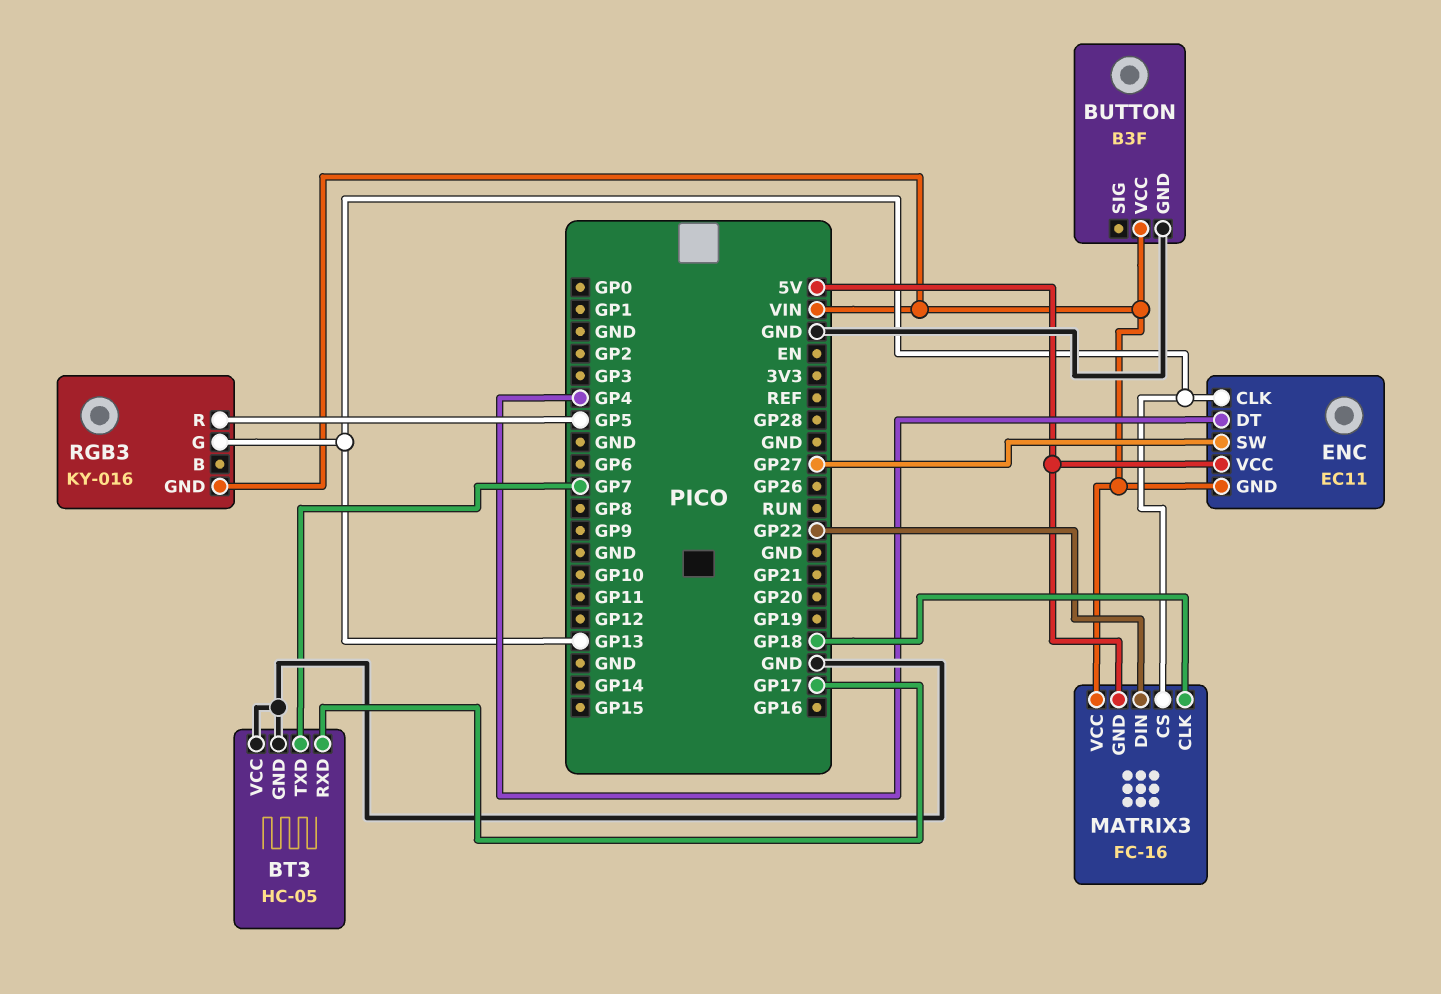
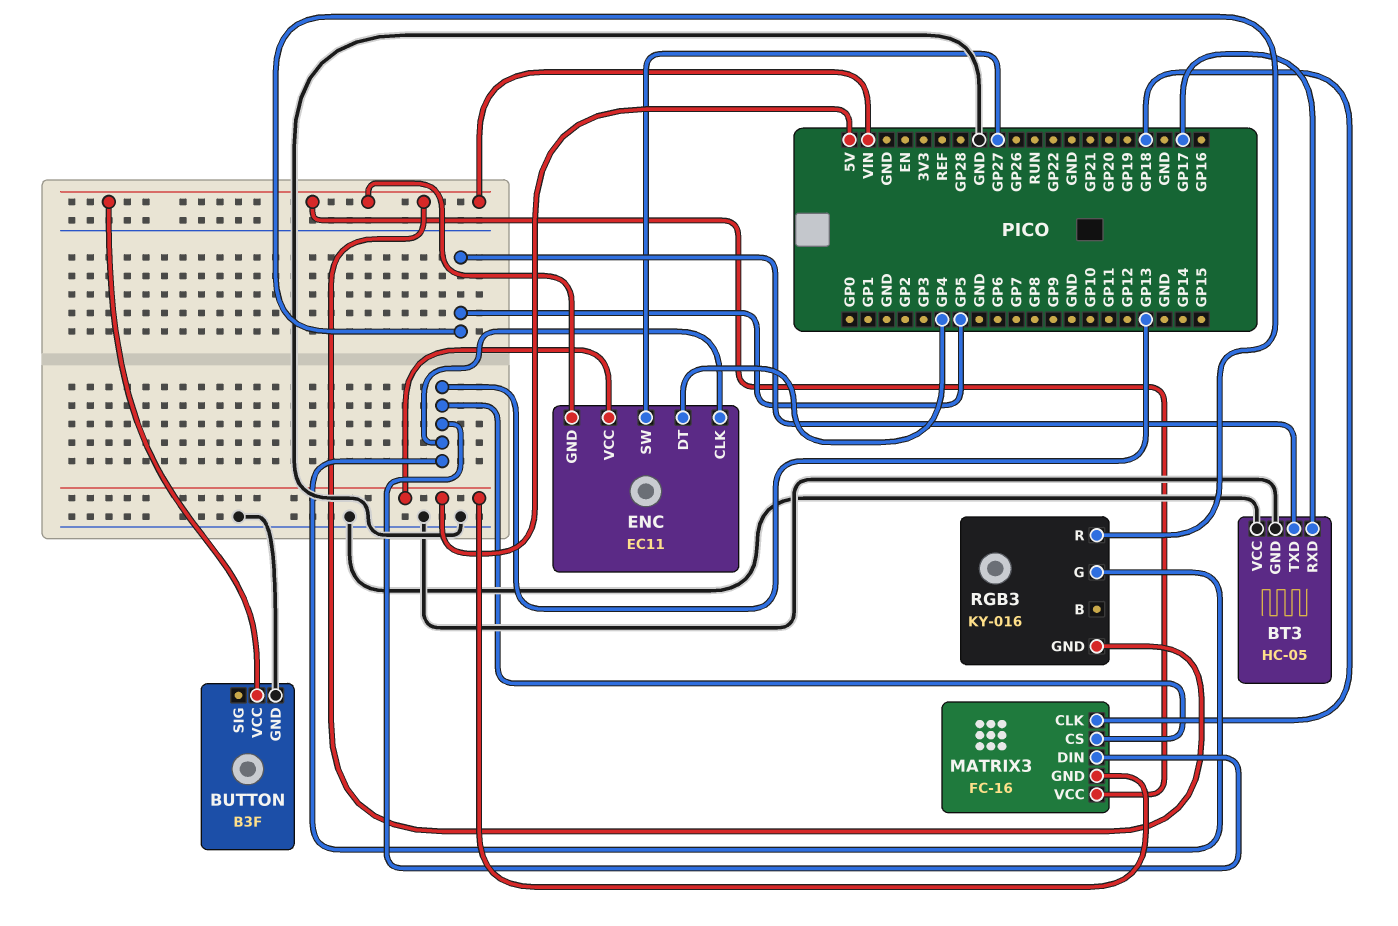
BT3 pin TXD: GP7 -> GP5
MATRIX3 pin DIN: GP22 -> GP13

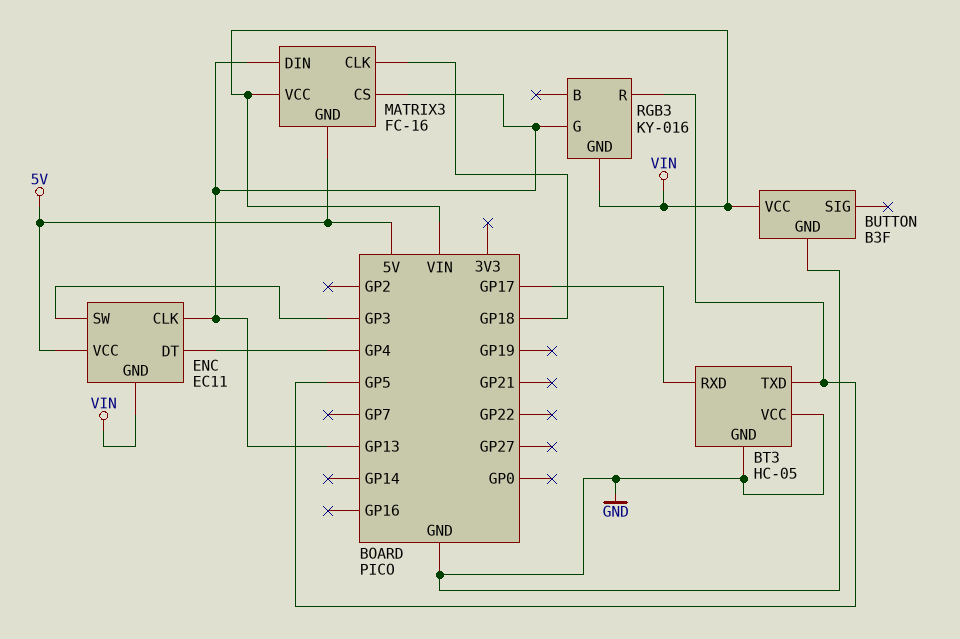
ENC pin SW: GP27 -> GP3

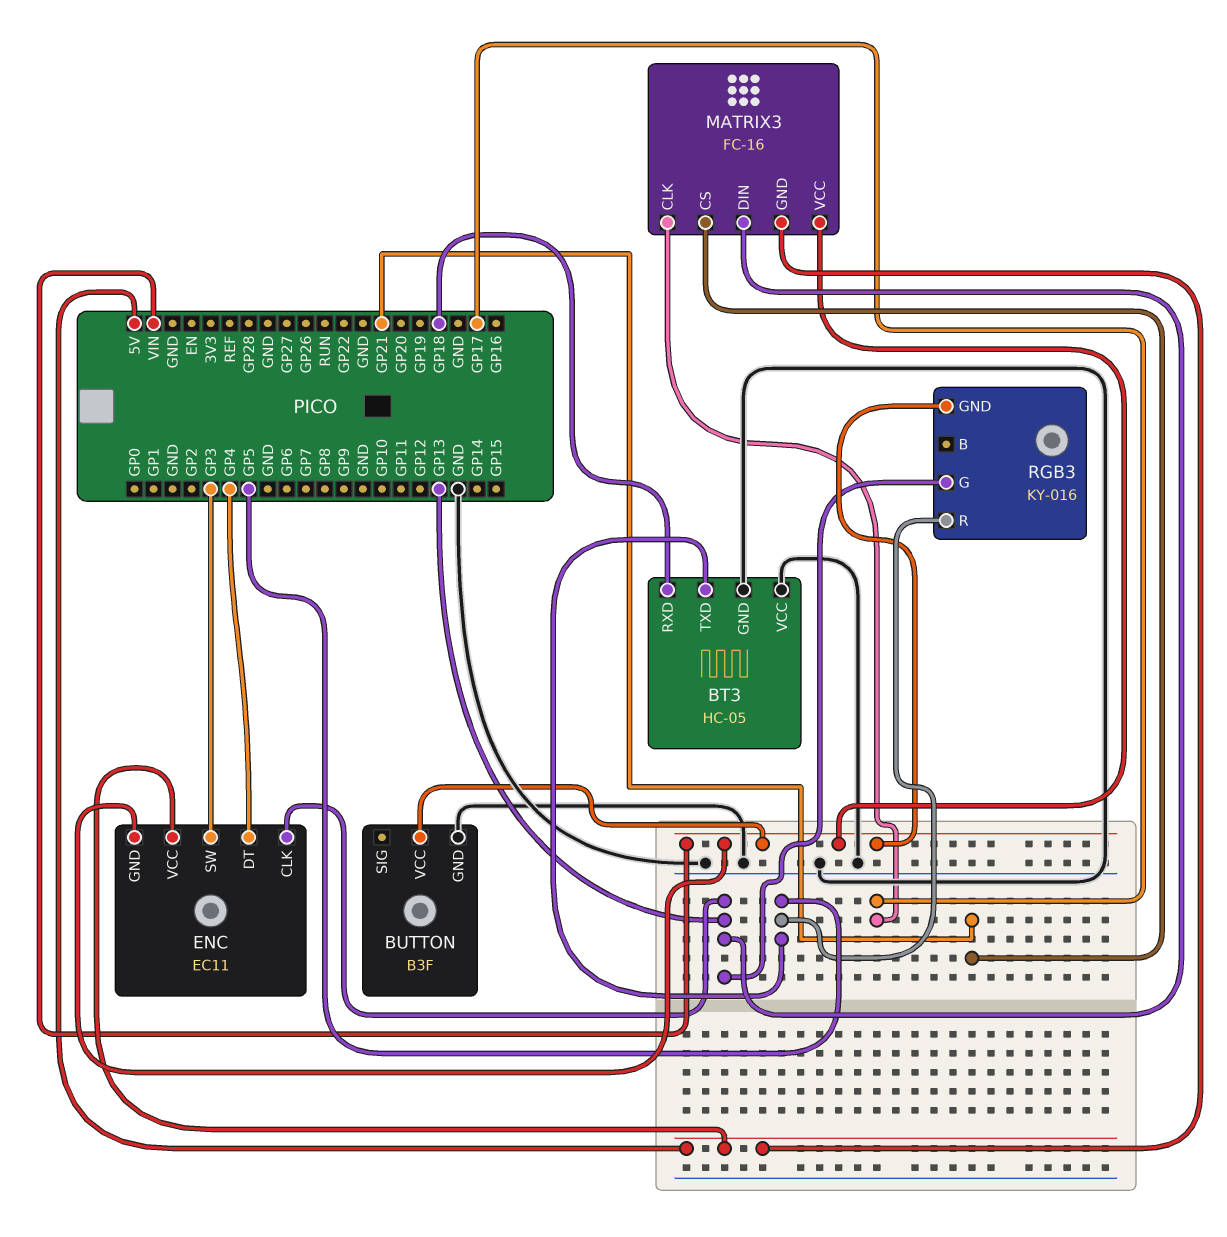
BT3 pin RXD: GP17 -> GP18
MATRIX3 pin CLK: GP18 -> GP17
MATRIX3 pin CS: GP13 -> GP21

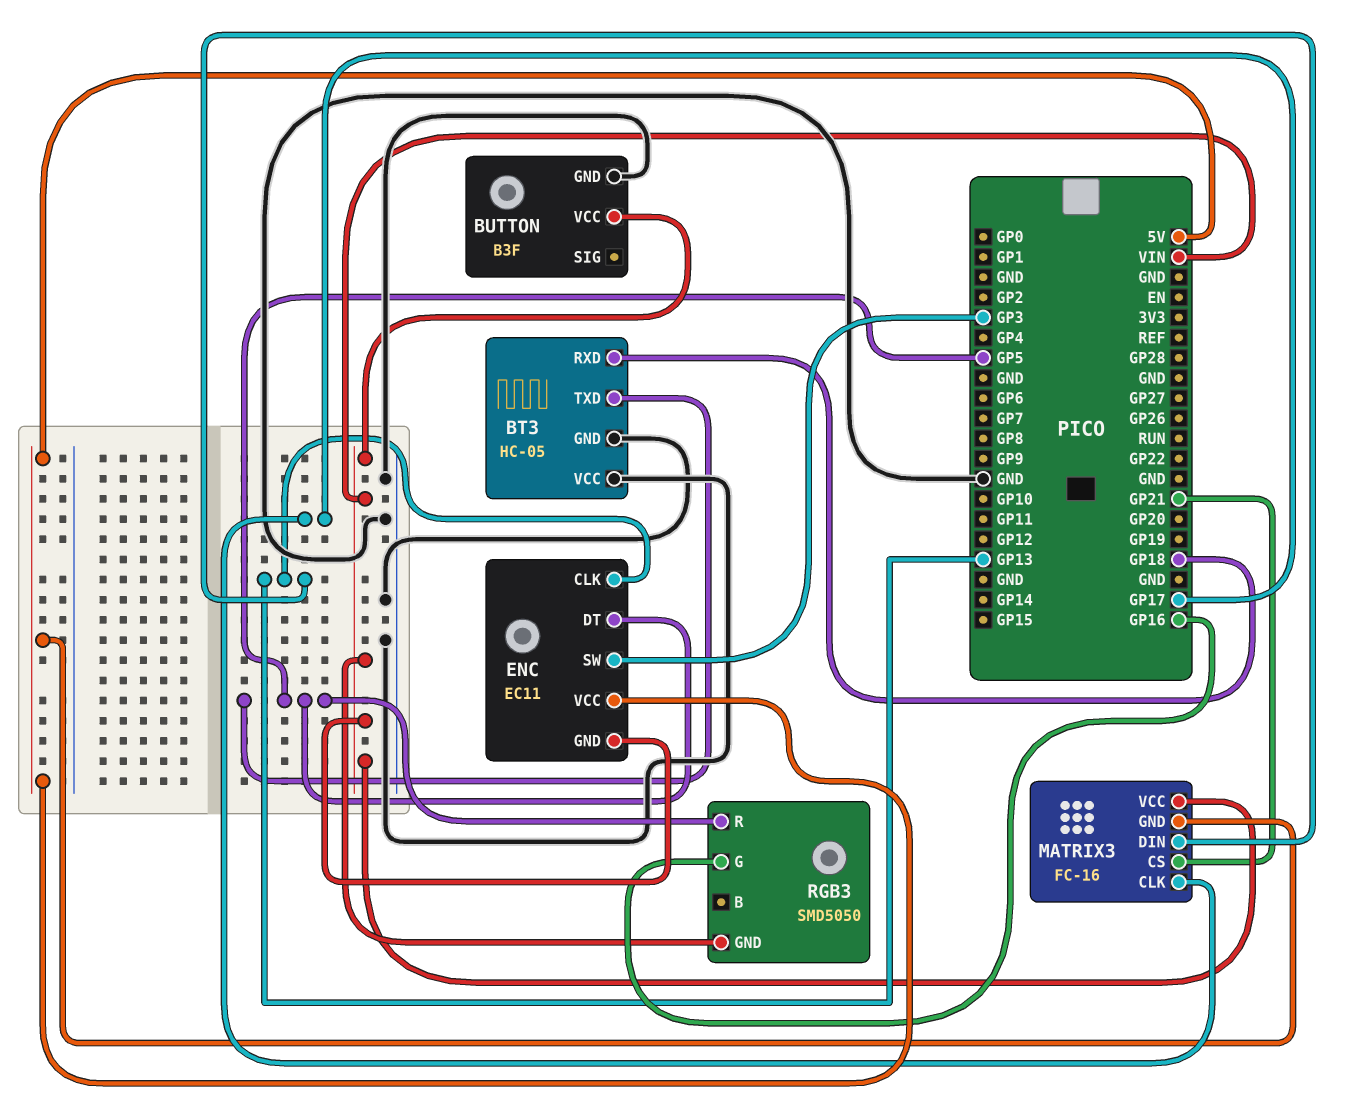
ENC pin DT: GP4 -> GP5
RGB3: KY-016 -> SMD5050
RGB3 pin G: GP13 -> GP16

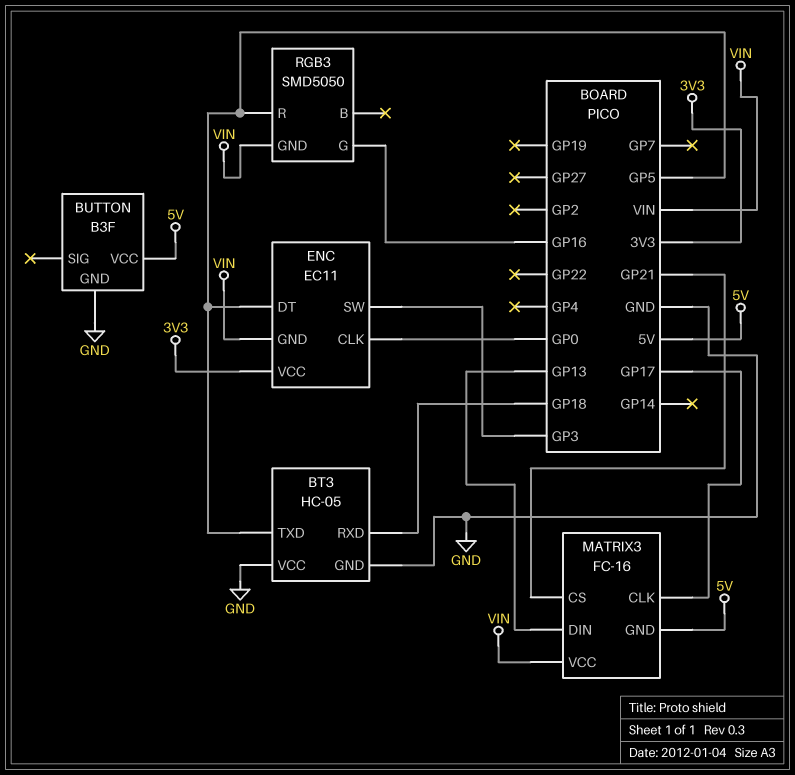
BUTTON pin VCC: VIN -> 5V
ENC pin CLK: GP13 -> GP0
ENC pin VCC: 5V -> 3V3

